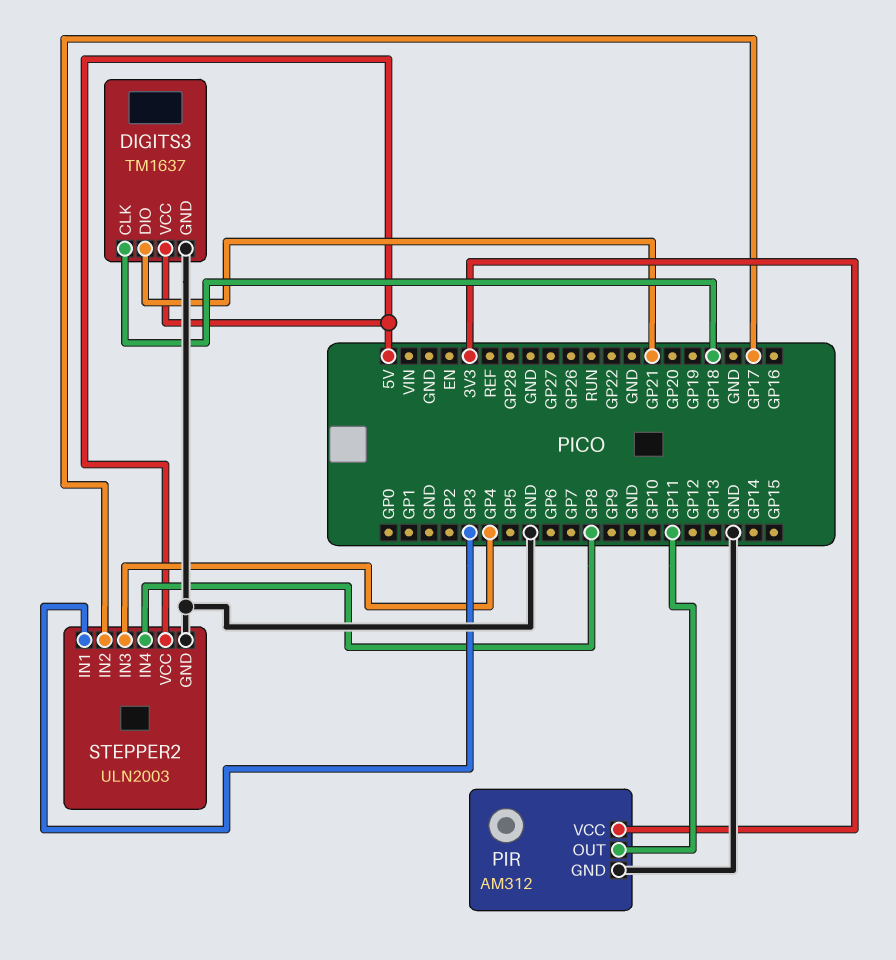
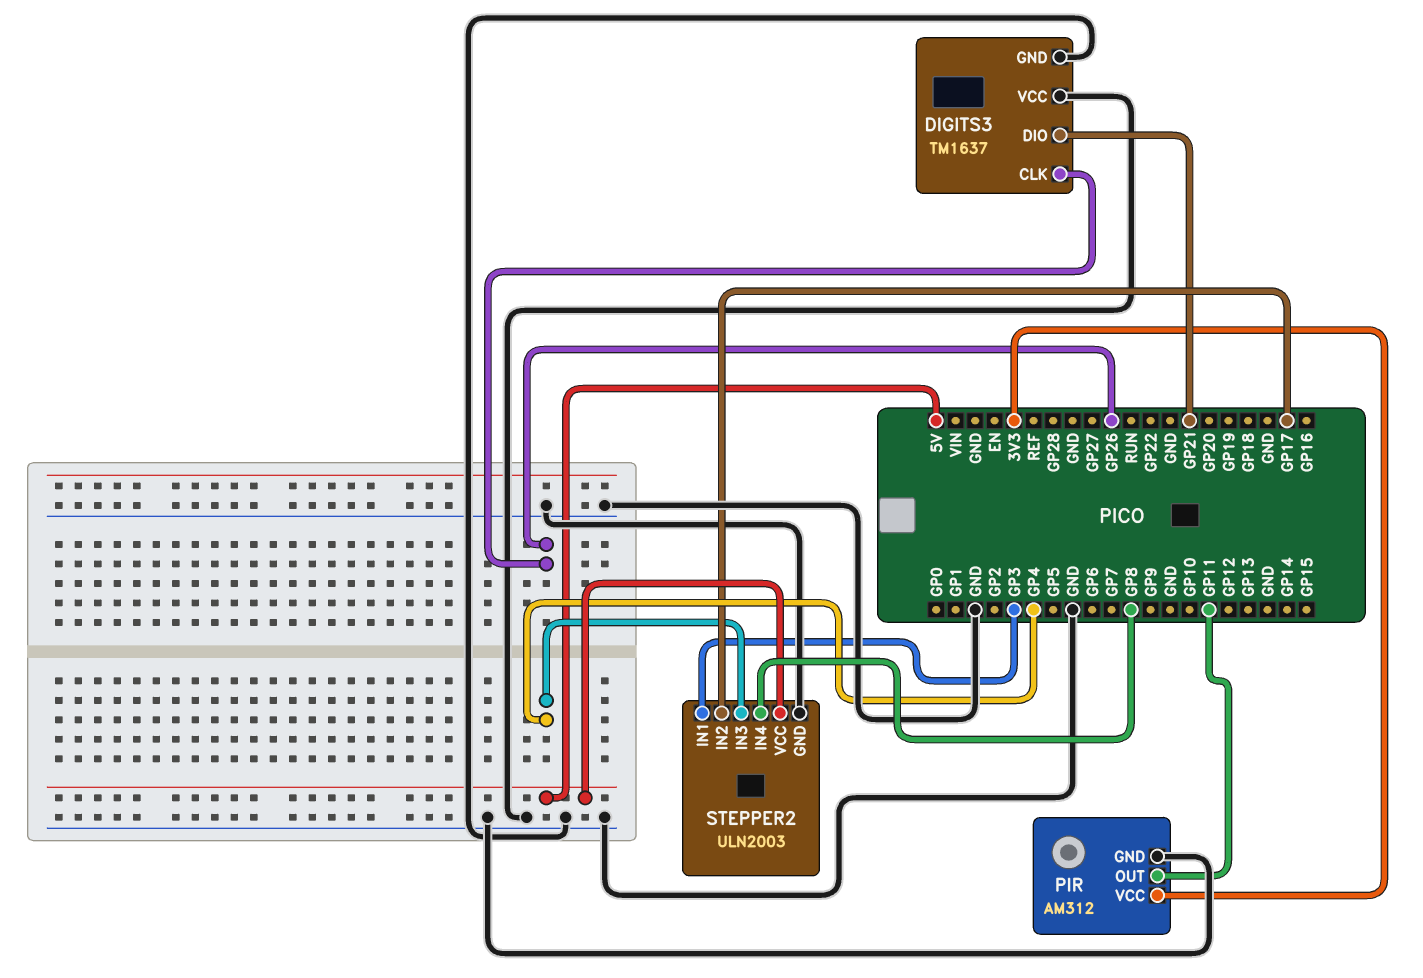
DIGITS3 pin CLK: GP18 -> GP26
DIGITS3 pin VCC: 5V -> GND

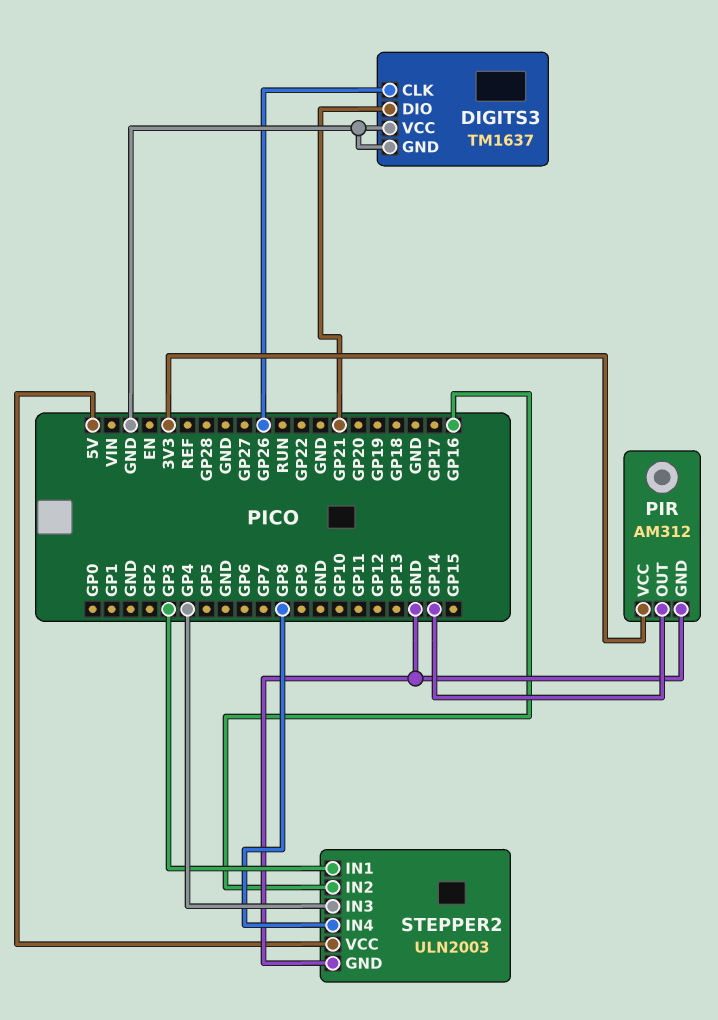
PIR pin OUT: GP11 -> GP14
STEPPER2 pin IN2: GP17 -> GP16

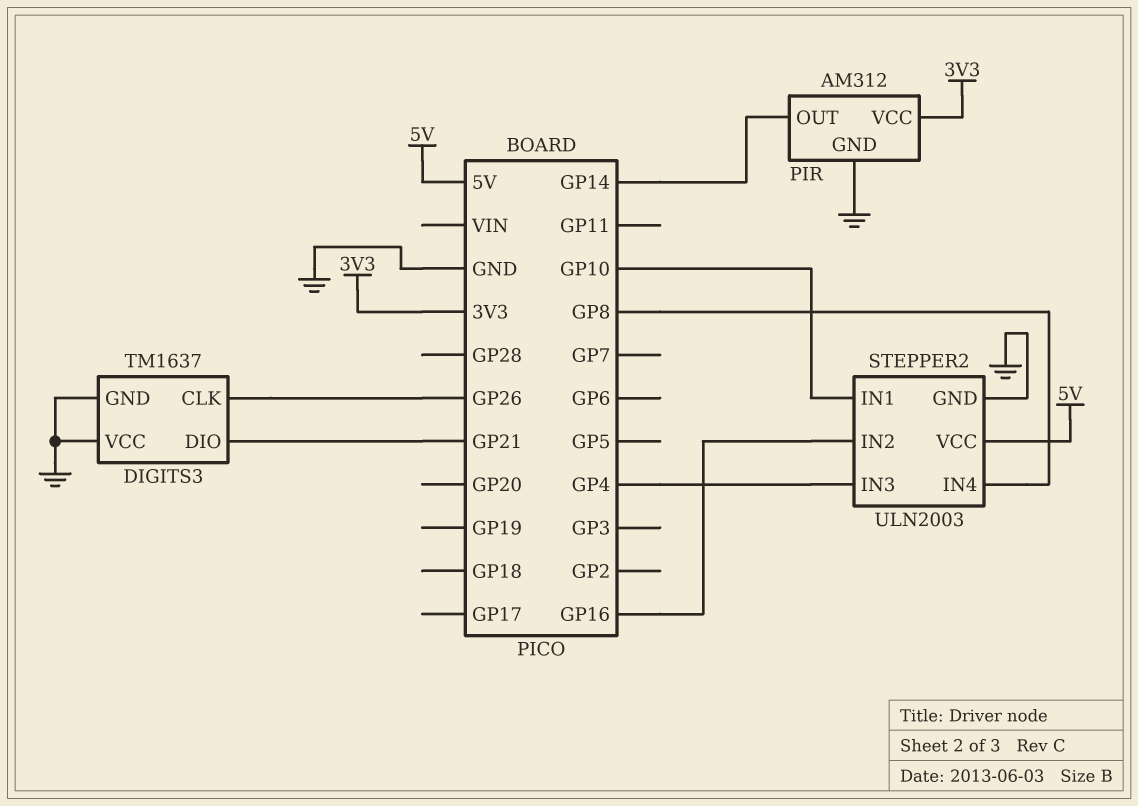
STEPPER2 pin IN1: GP3 -> GP10

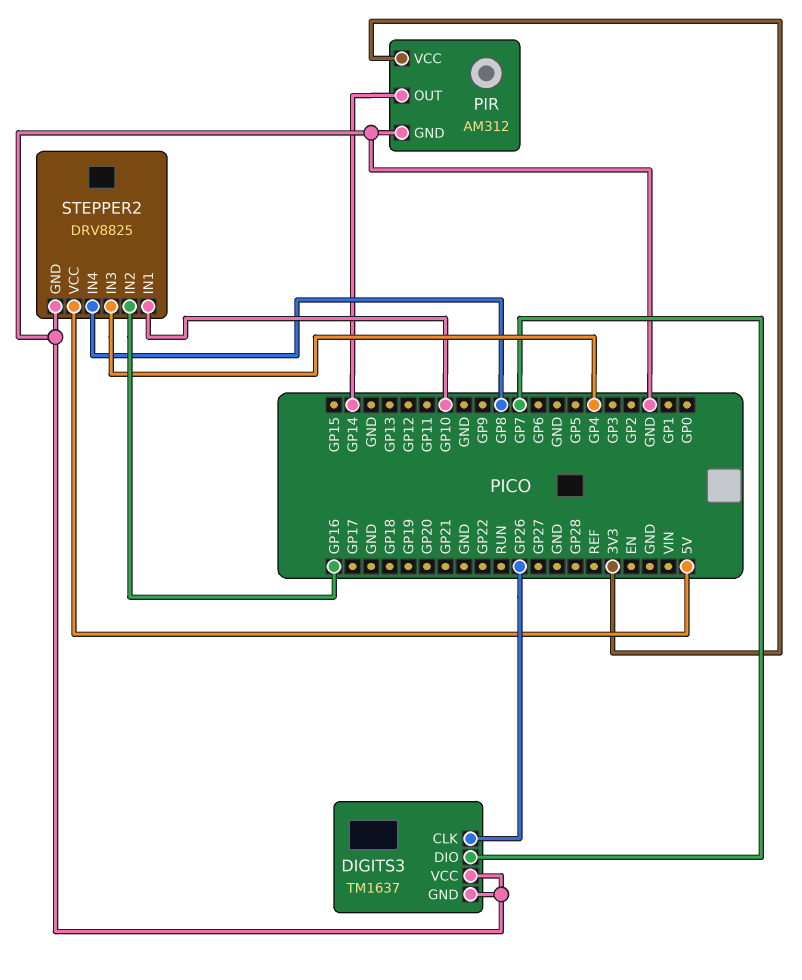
DIGITS3 pin DIO: GP21 -> GP7
STEPPER2: ULN2003 -> DRV8825

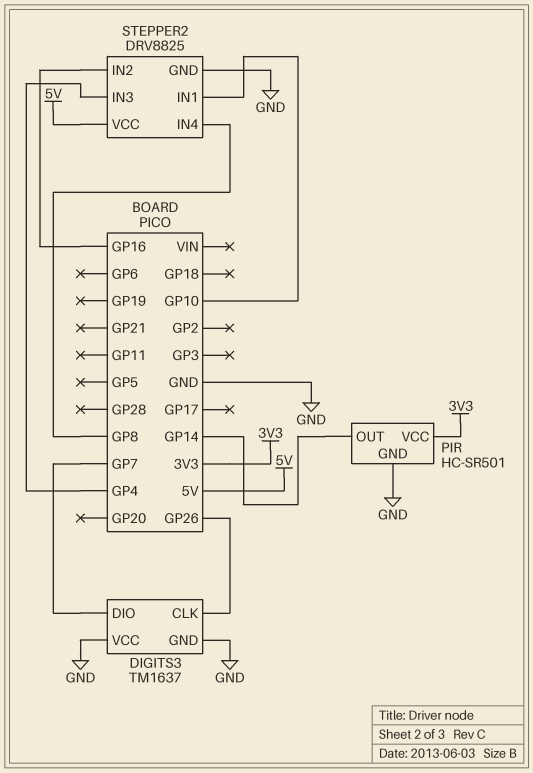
PIR: AM312 -> HC-SR501

